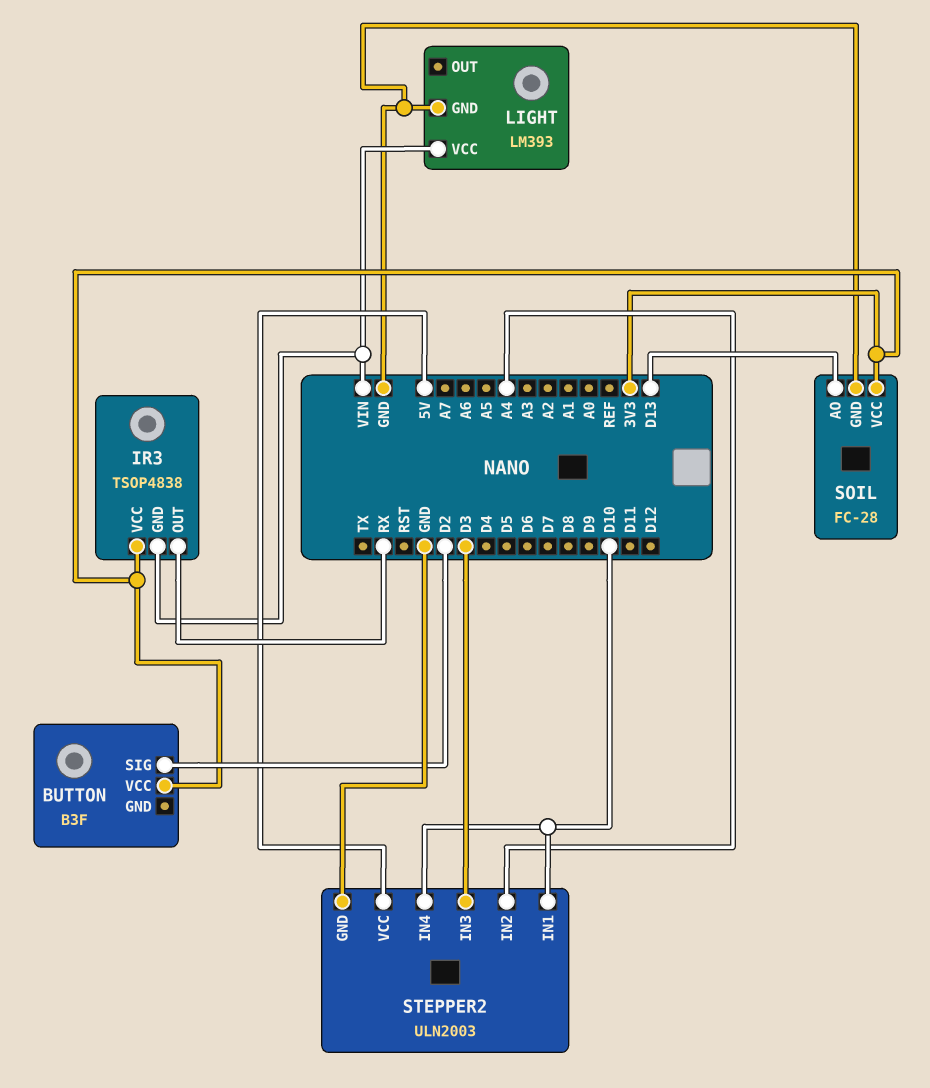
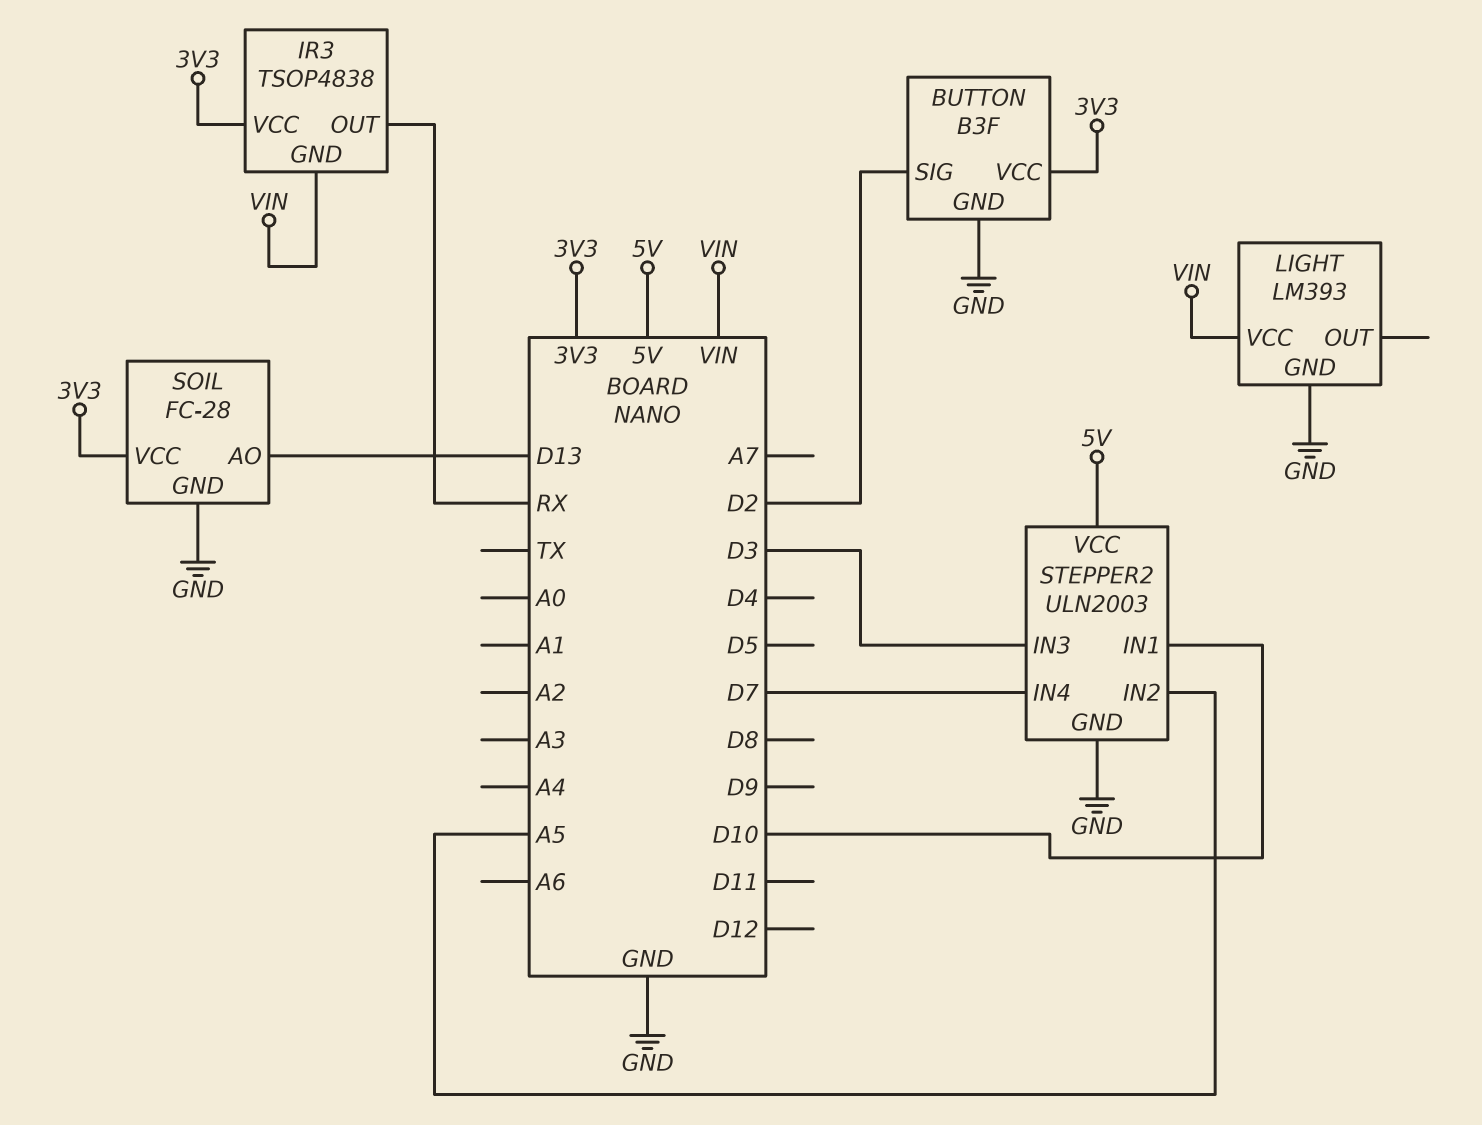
BUTTON pin GND: none -> GND
STEPPER2 pin IN2: A4 -> A5
STEPPER2 pin IN4: D10 -> D7

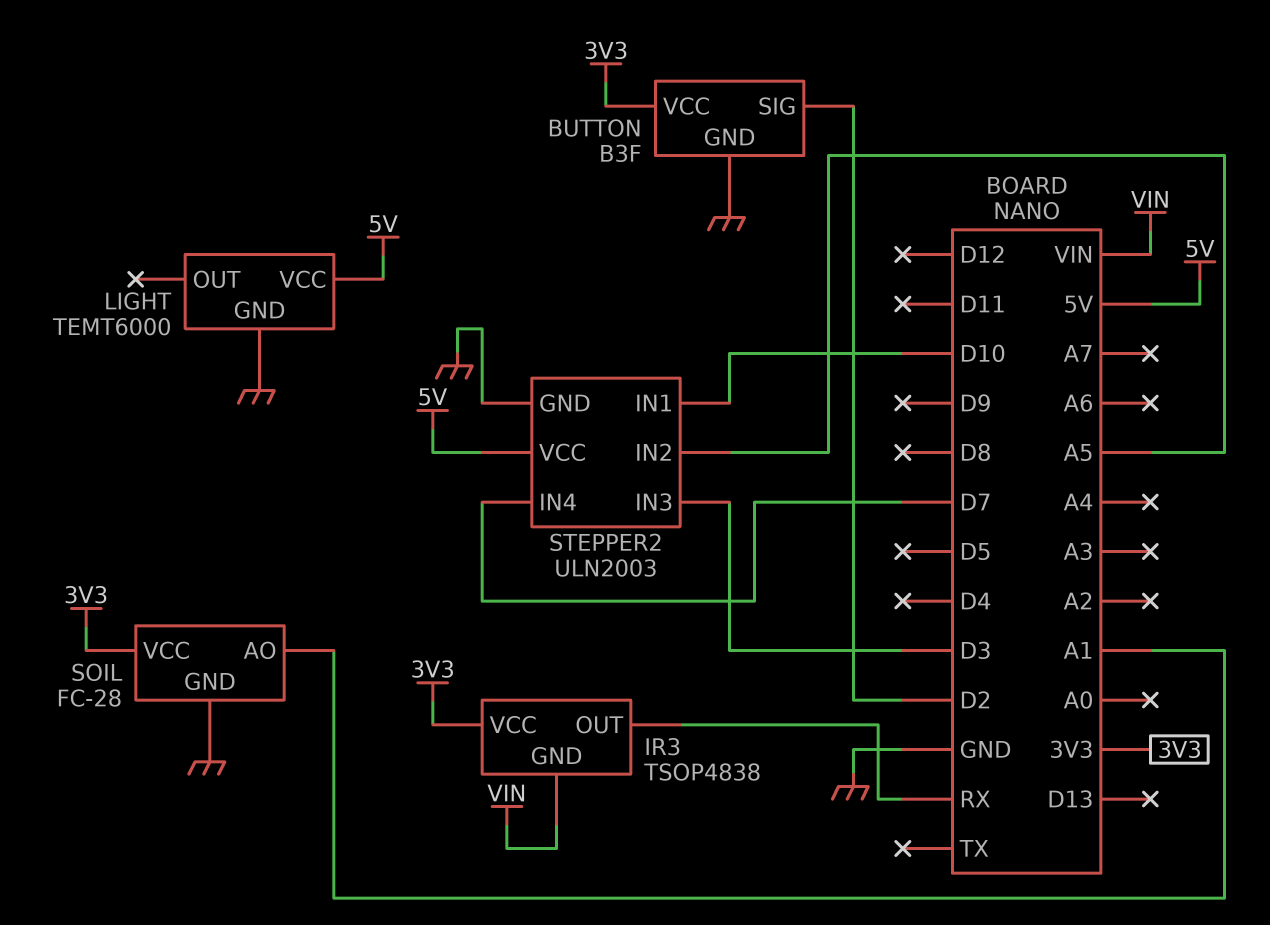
LIGHT: LM393 -> TEMT6000
LIGHT pin VCC: VIN -> 5V
SOIL pin AO: D13 -> A1

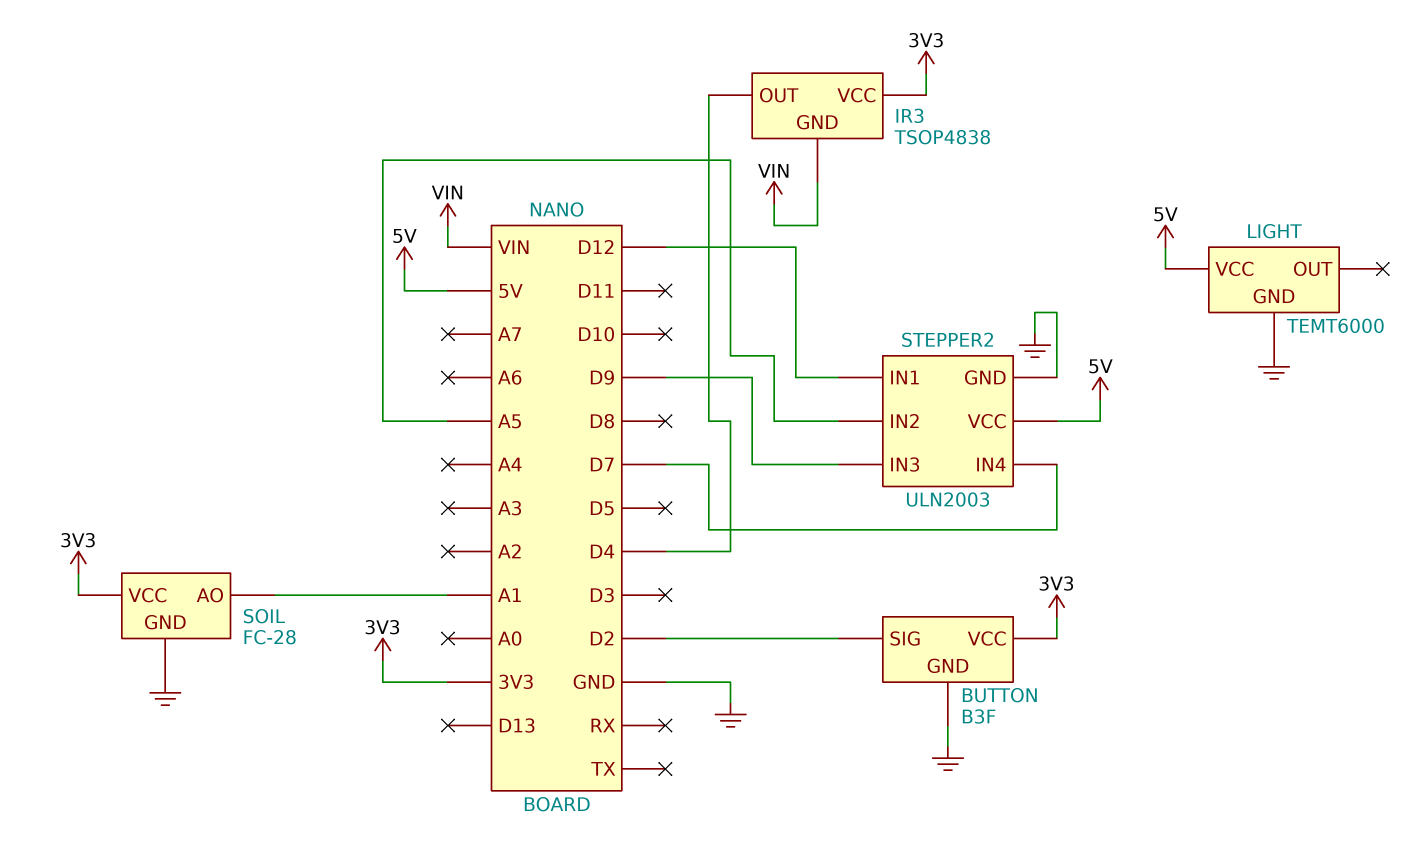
IR3 pin OUT: RX -> D4
STEPPER2 pin IN1: D10 -> D12
STEPPER2 pin IN3: D3 -> D9

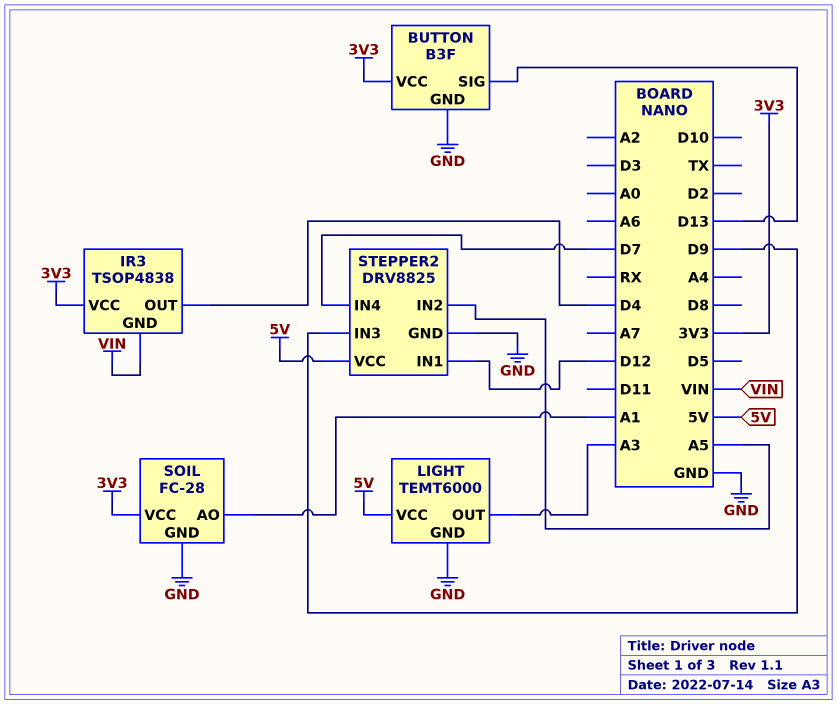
BUTTON pin SIG: D2 -> D13
LIGHT pin OUT: none -> A3
STEPPER2: ULN2003 -> DRV8825

